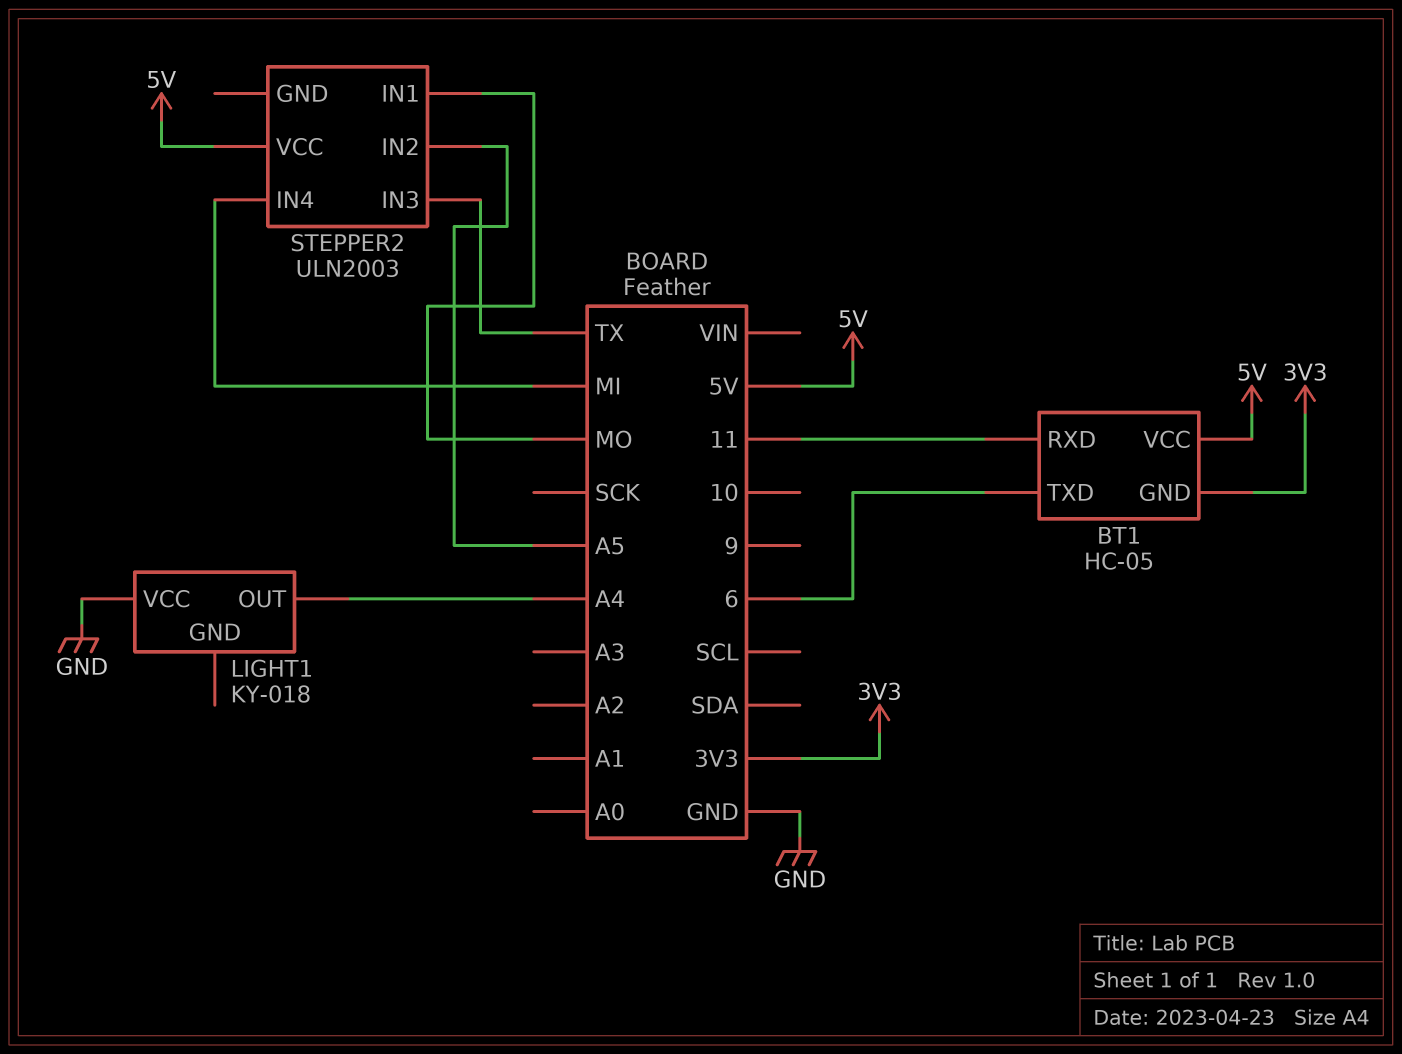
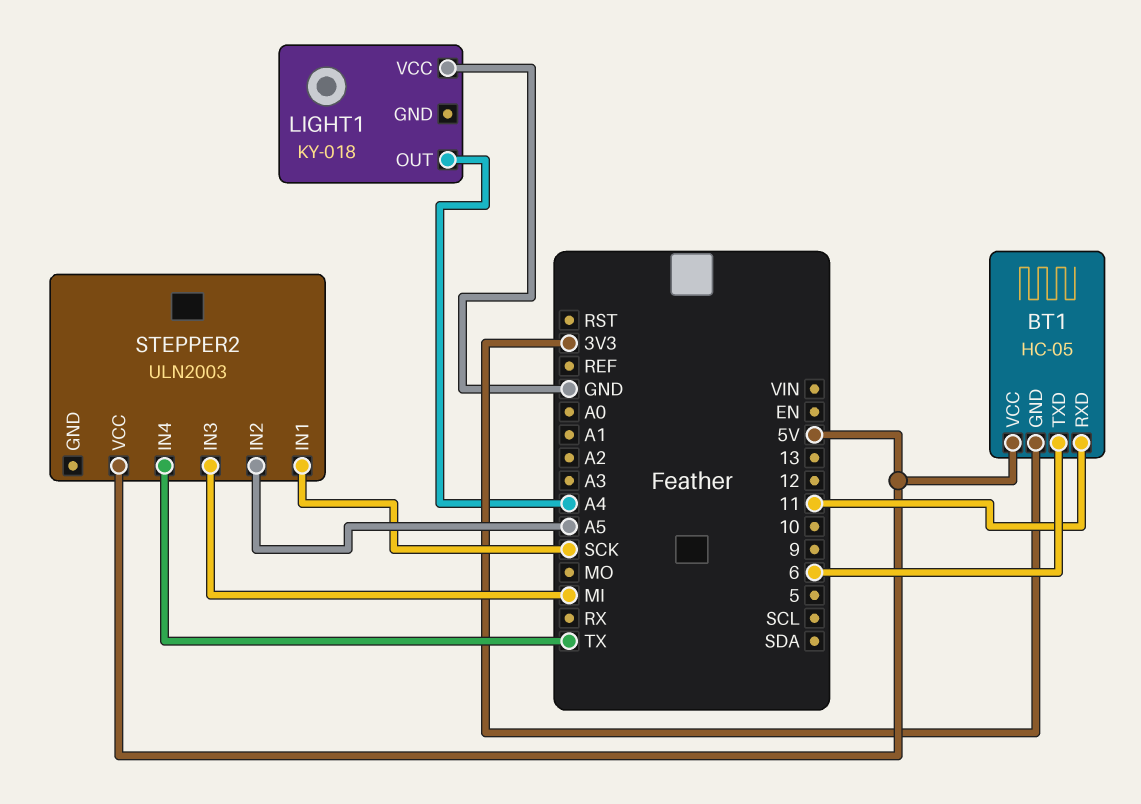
STEPPER2 pin IN1: MO -> SCK
STEPPER2 pin IN3: TX -> MI
STEPPER2 pin IN4: MI -> TX

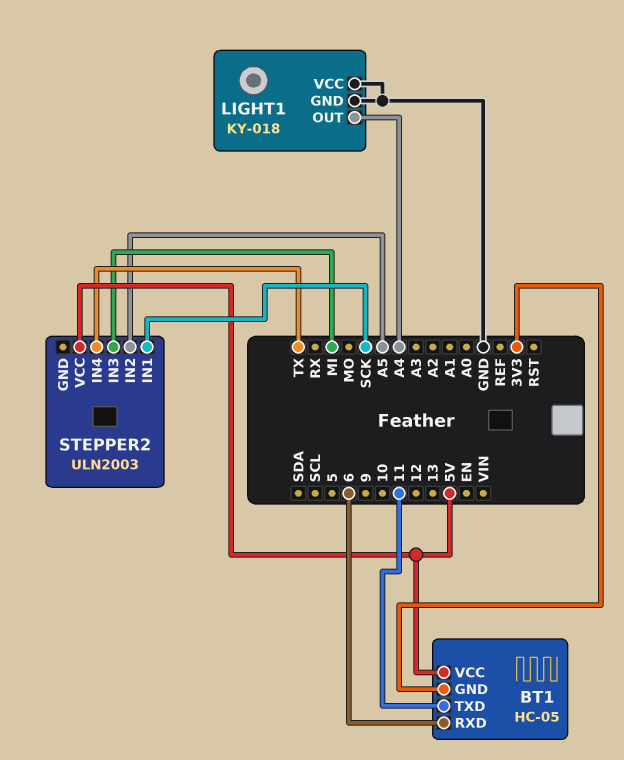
BT1 pin RXD: 11 -> 6
BT1 pin TXD: 6 -> 11
LIGHT1 pin GND: none -> GND

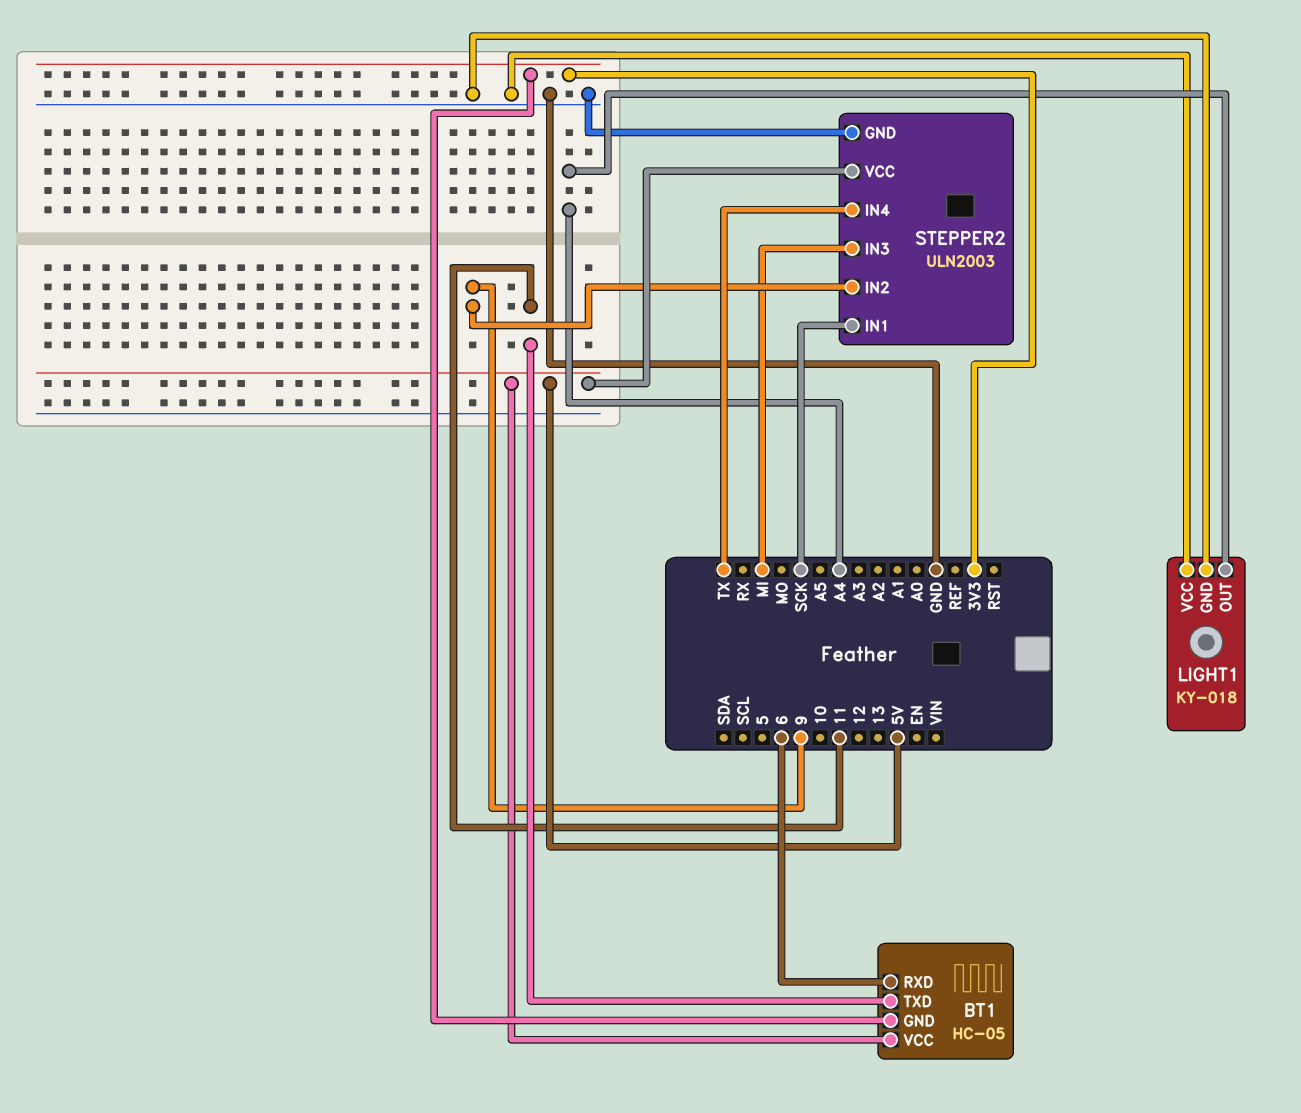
STEPPER2 pin GND: none -> GND
STEPPER2 pin IN2: A5 -> 9

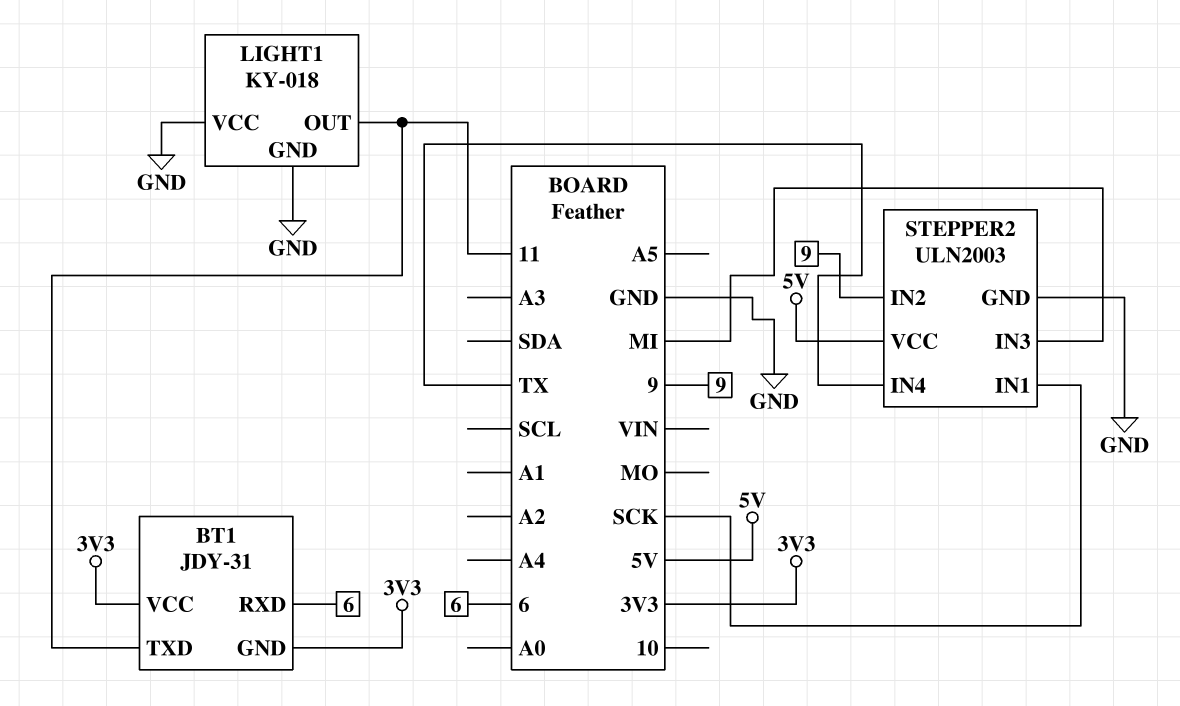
BT1: HC-05 -> JDY-31
BT1 pin VCC: 5V -> 3V3
LIGHT1 pin OUT: A4 -> 11

